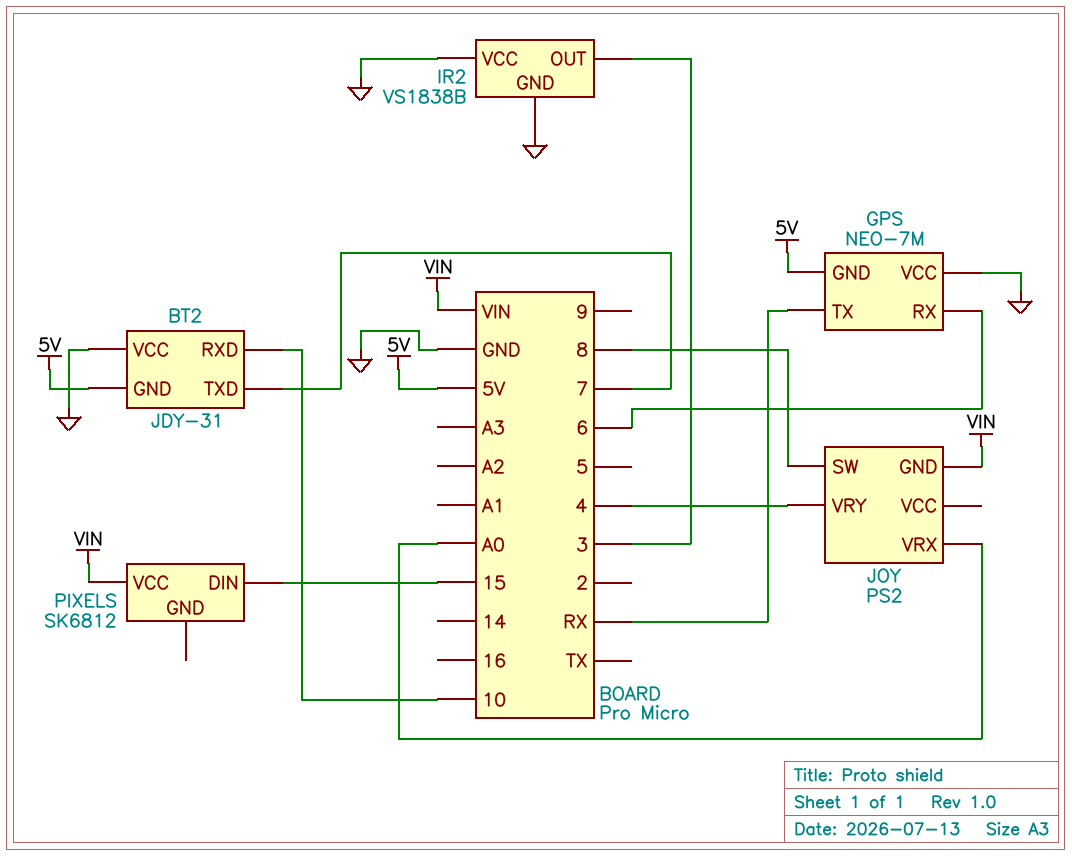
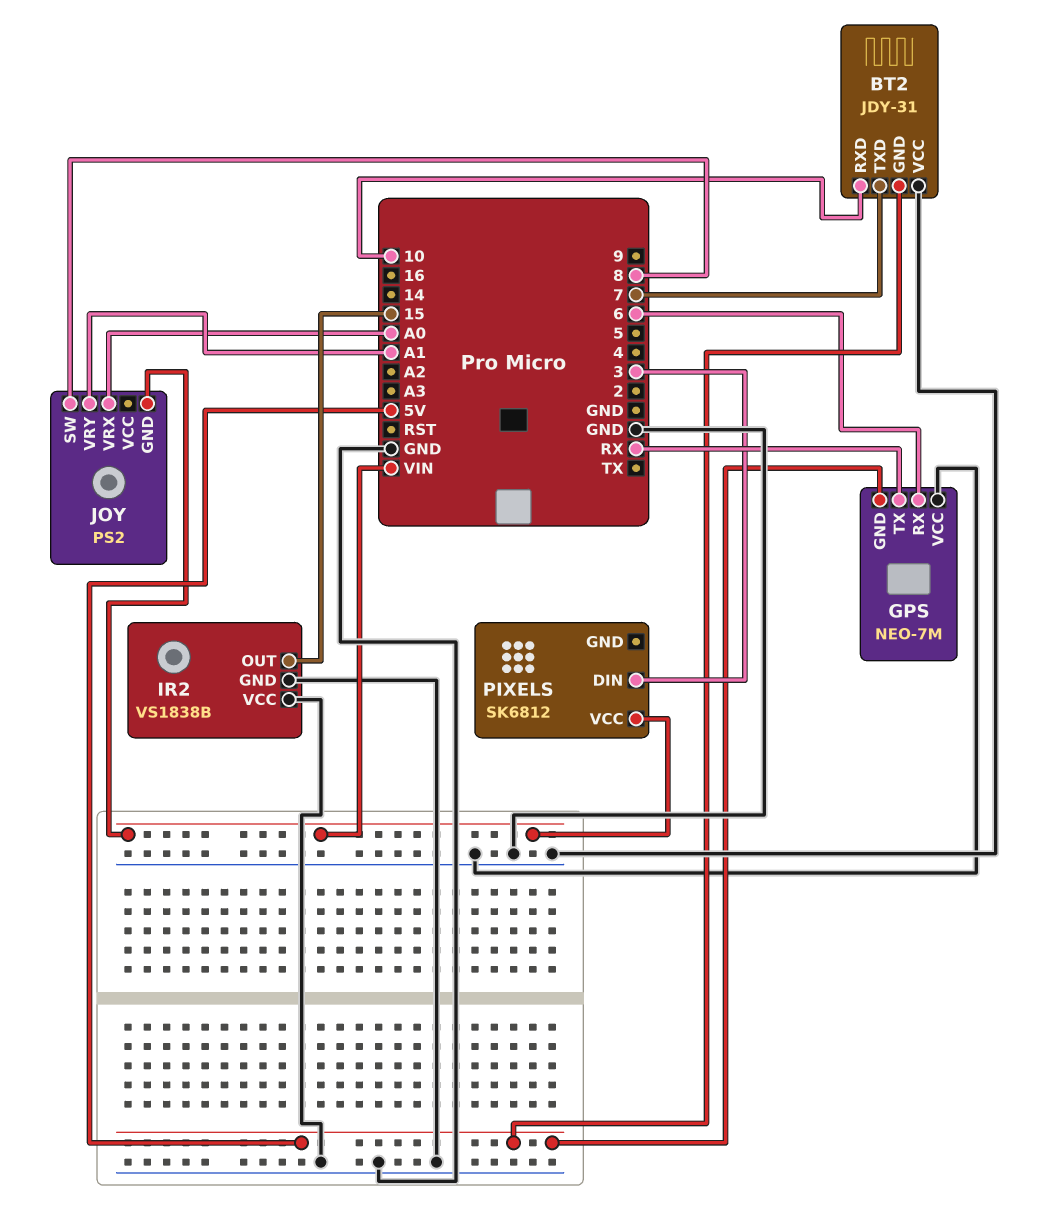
IR2 pin OUT: 3 -> 15
JOY pin VRY: 4 -> A1
PIXELS pin DIN: 15 -> 3

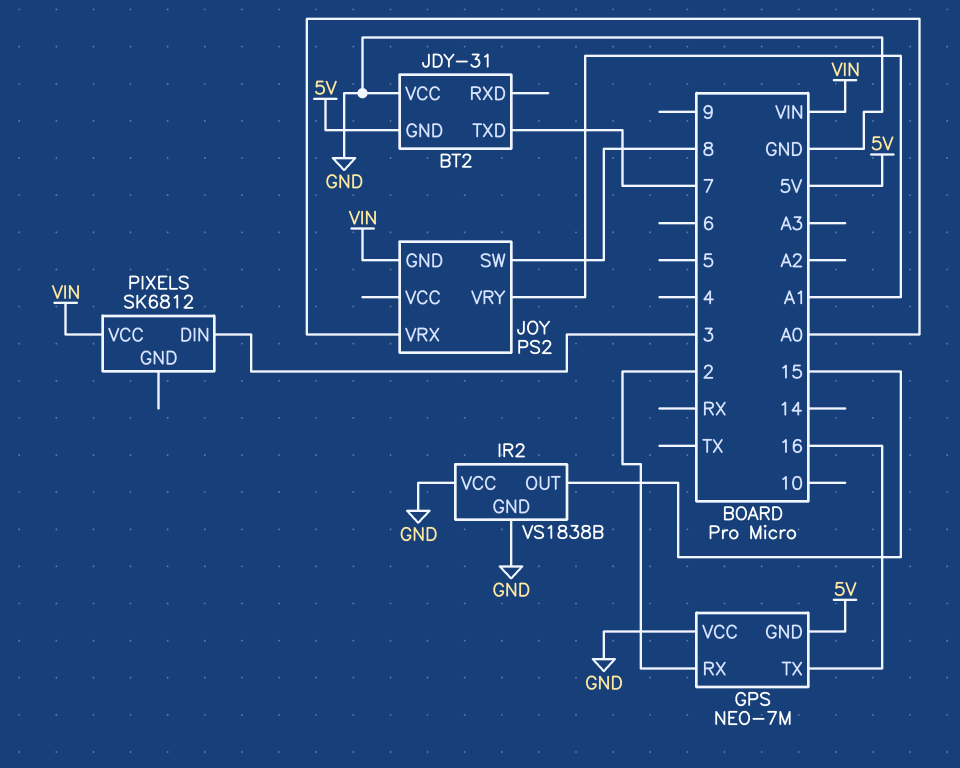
BT2 pin RXD: 10 -> none
GPS pin RX: 6 -> 2
GPS pin TX: RX -> 16

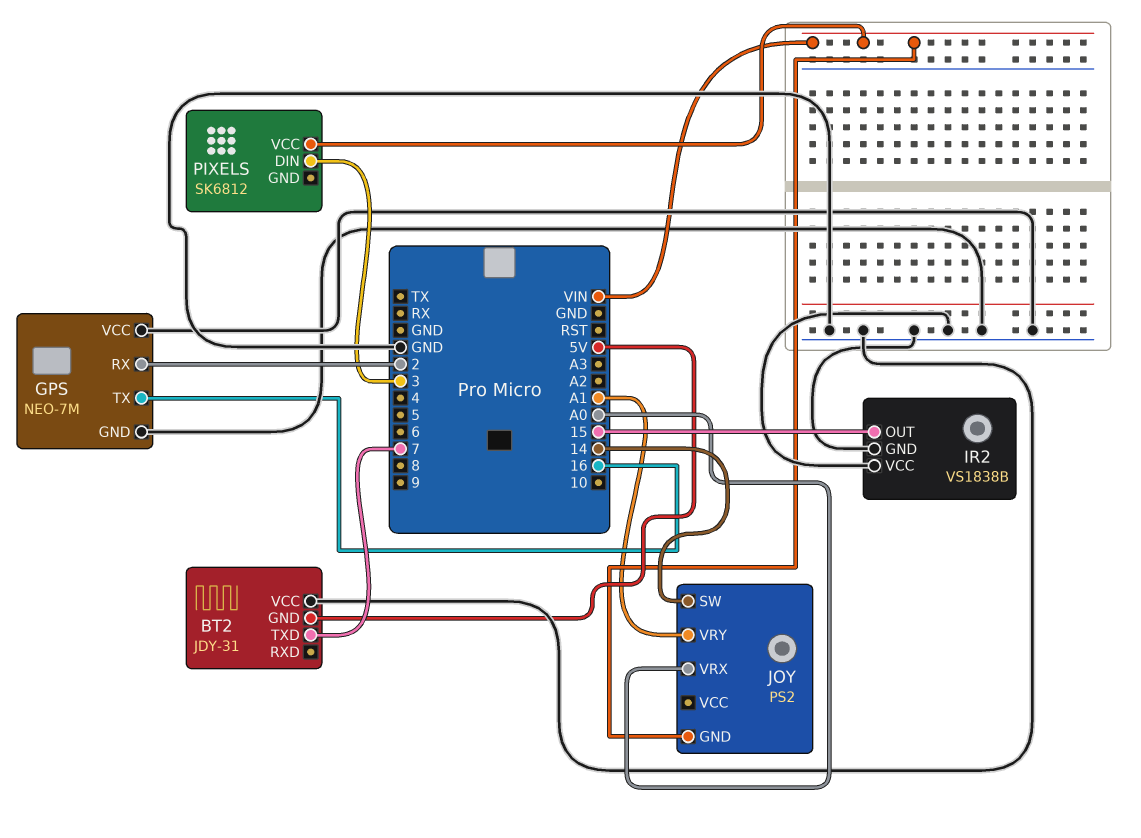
GPS pin GND: 5V -> GND
JOY pin SW: 8 -> 14

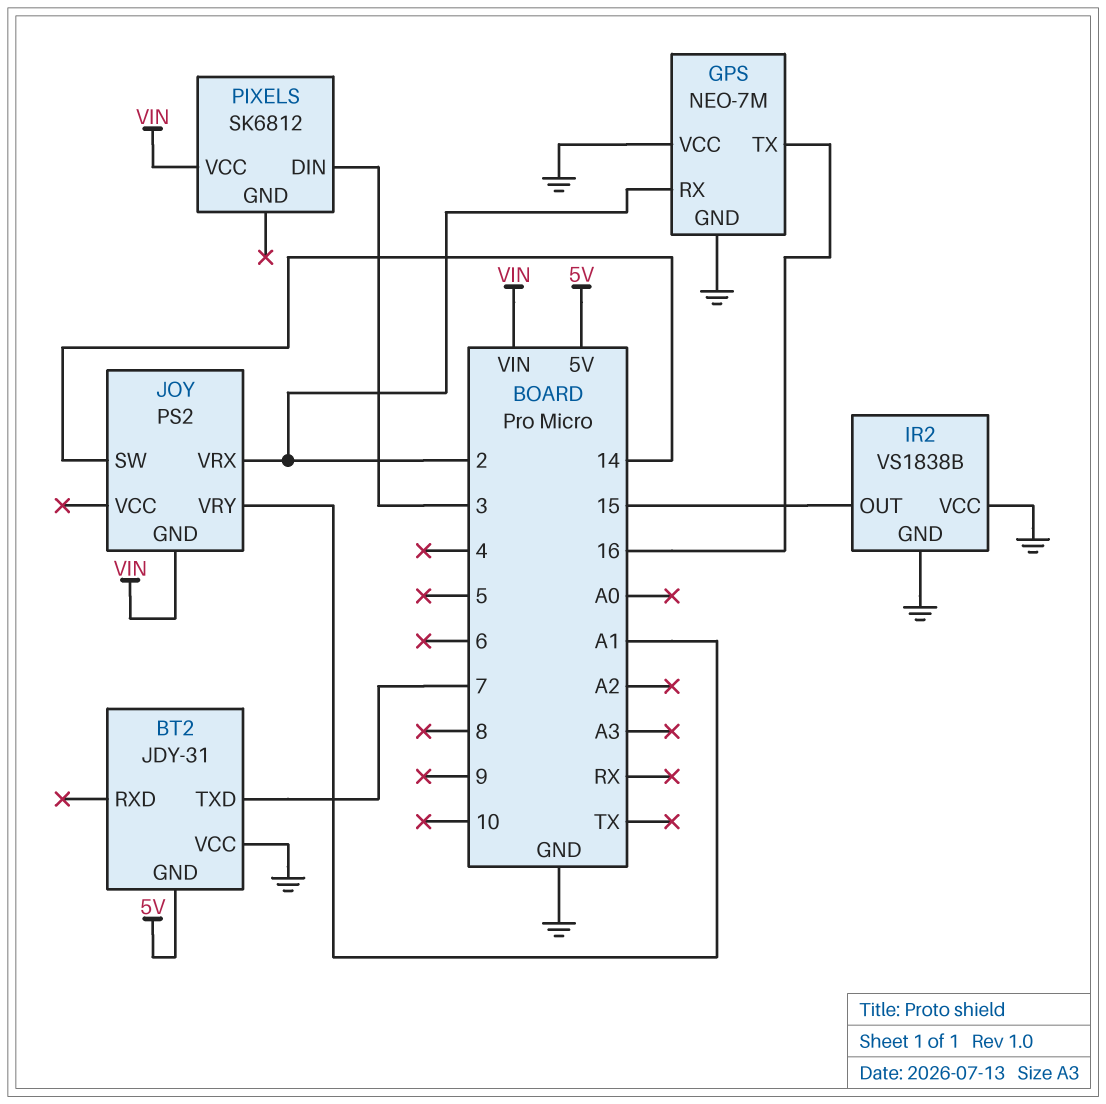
JOY pin VRX: A0 -> 2

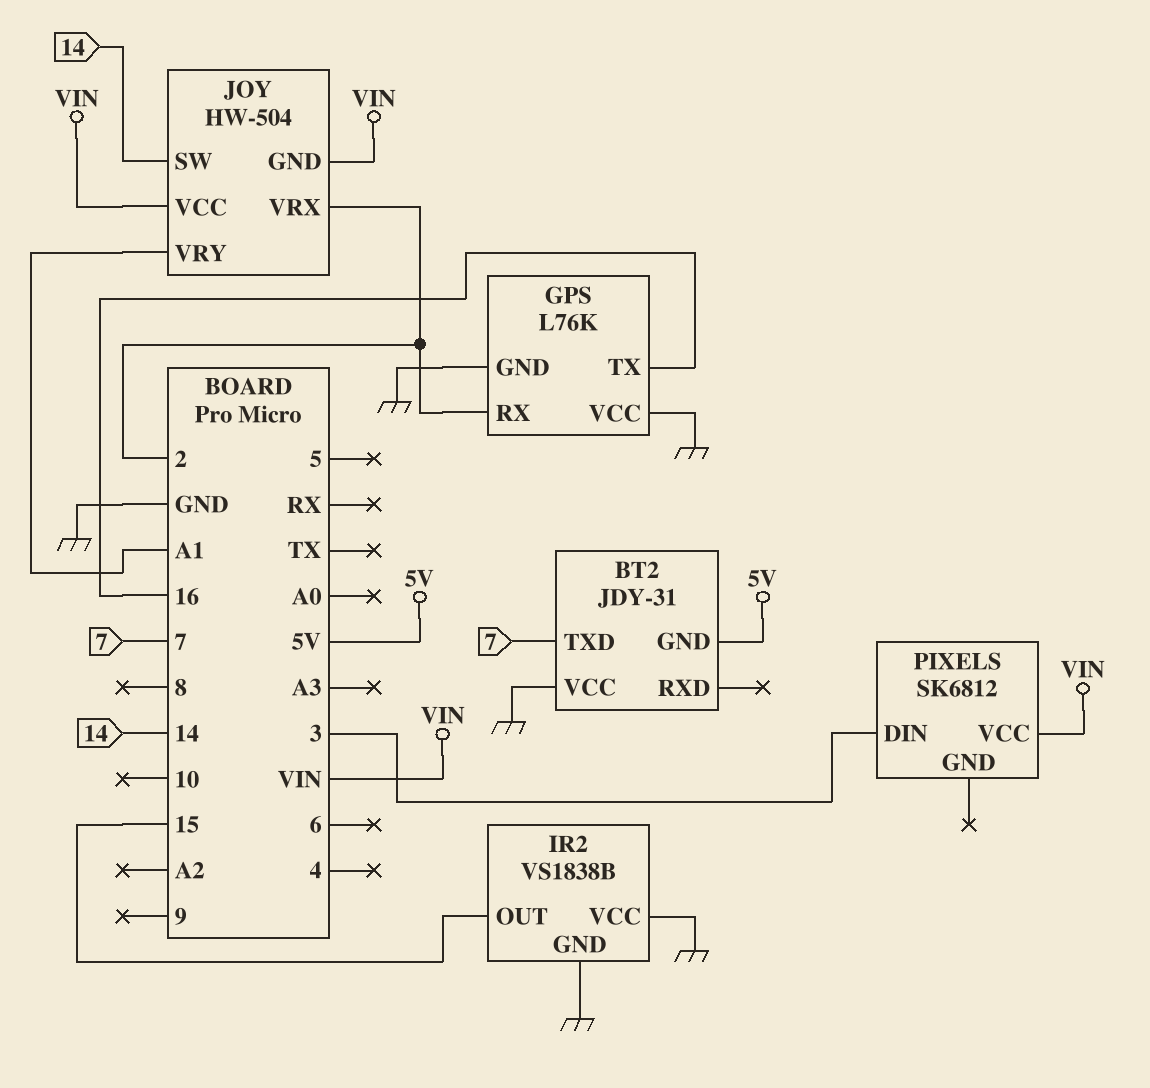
GPS: NEO-7M -> L76K
JOY: PS2 -> HW-504
JOY pin VCC: none -> VIN

